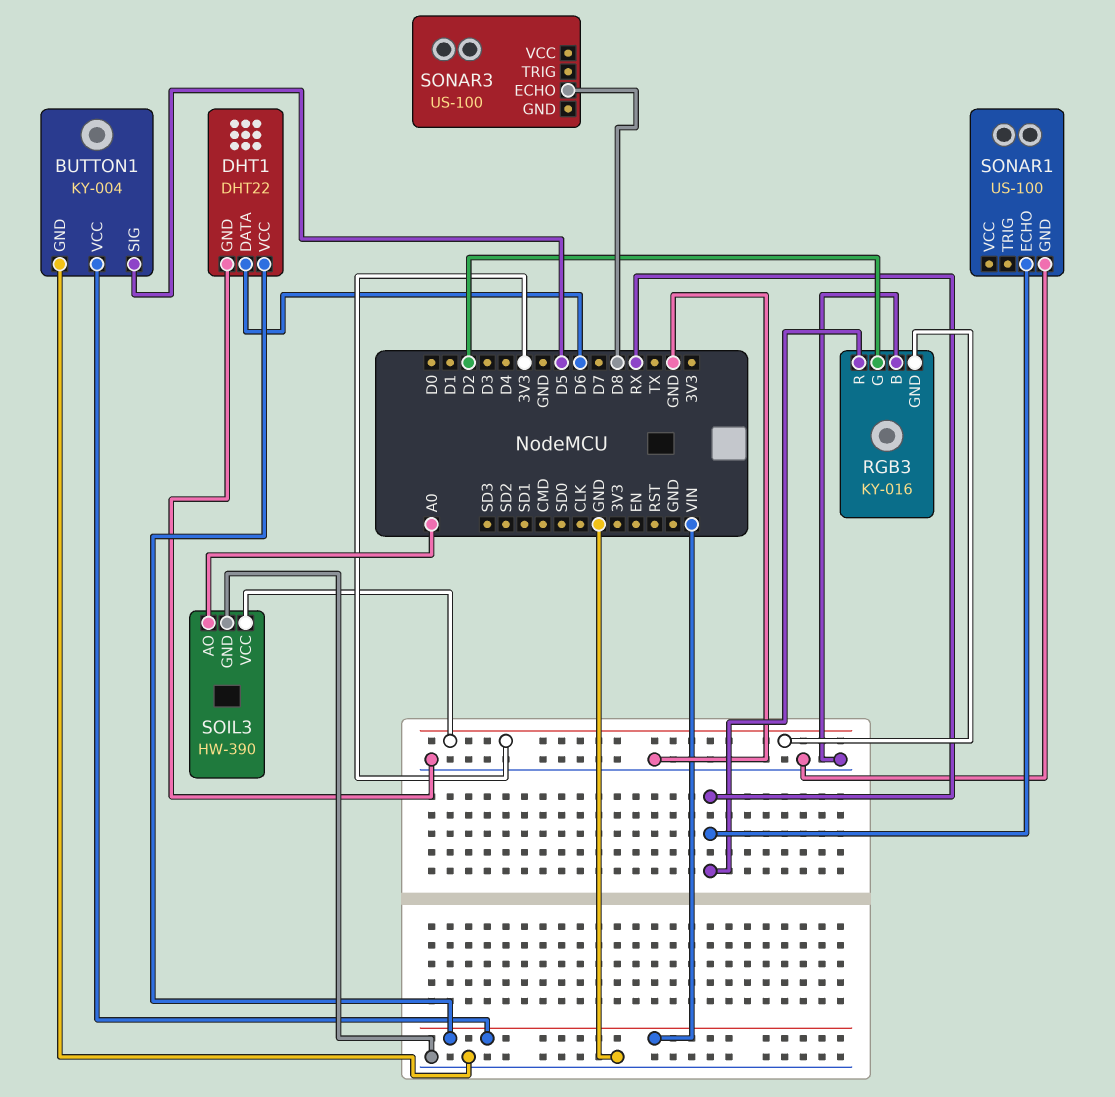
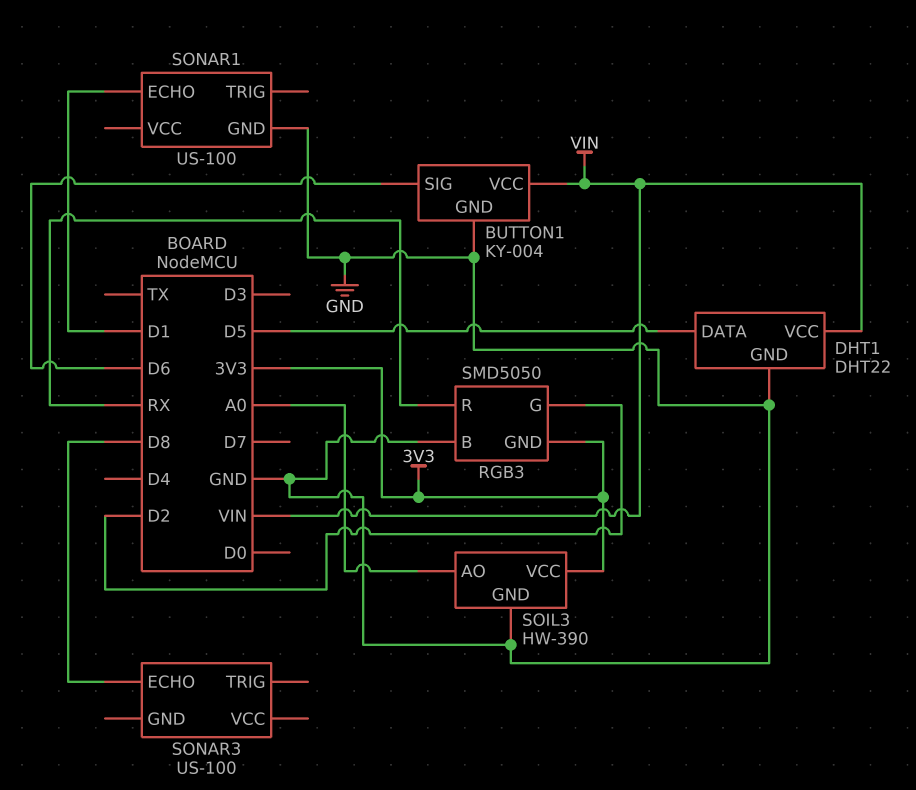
BUTTON1 pin SIG: D5 -> D6
DHT1 pin DATA: D6 -> D5
RGB3: KY-016 -> SMD5050
SONAR1 pin ECHO: RX -> D1

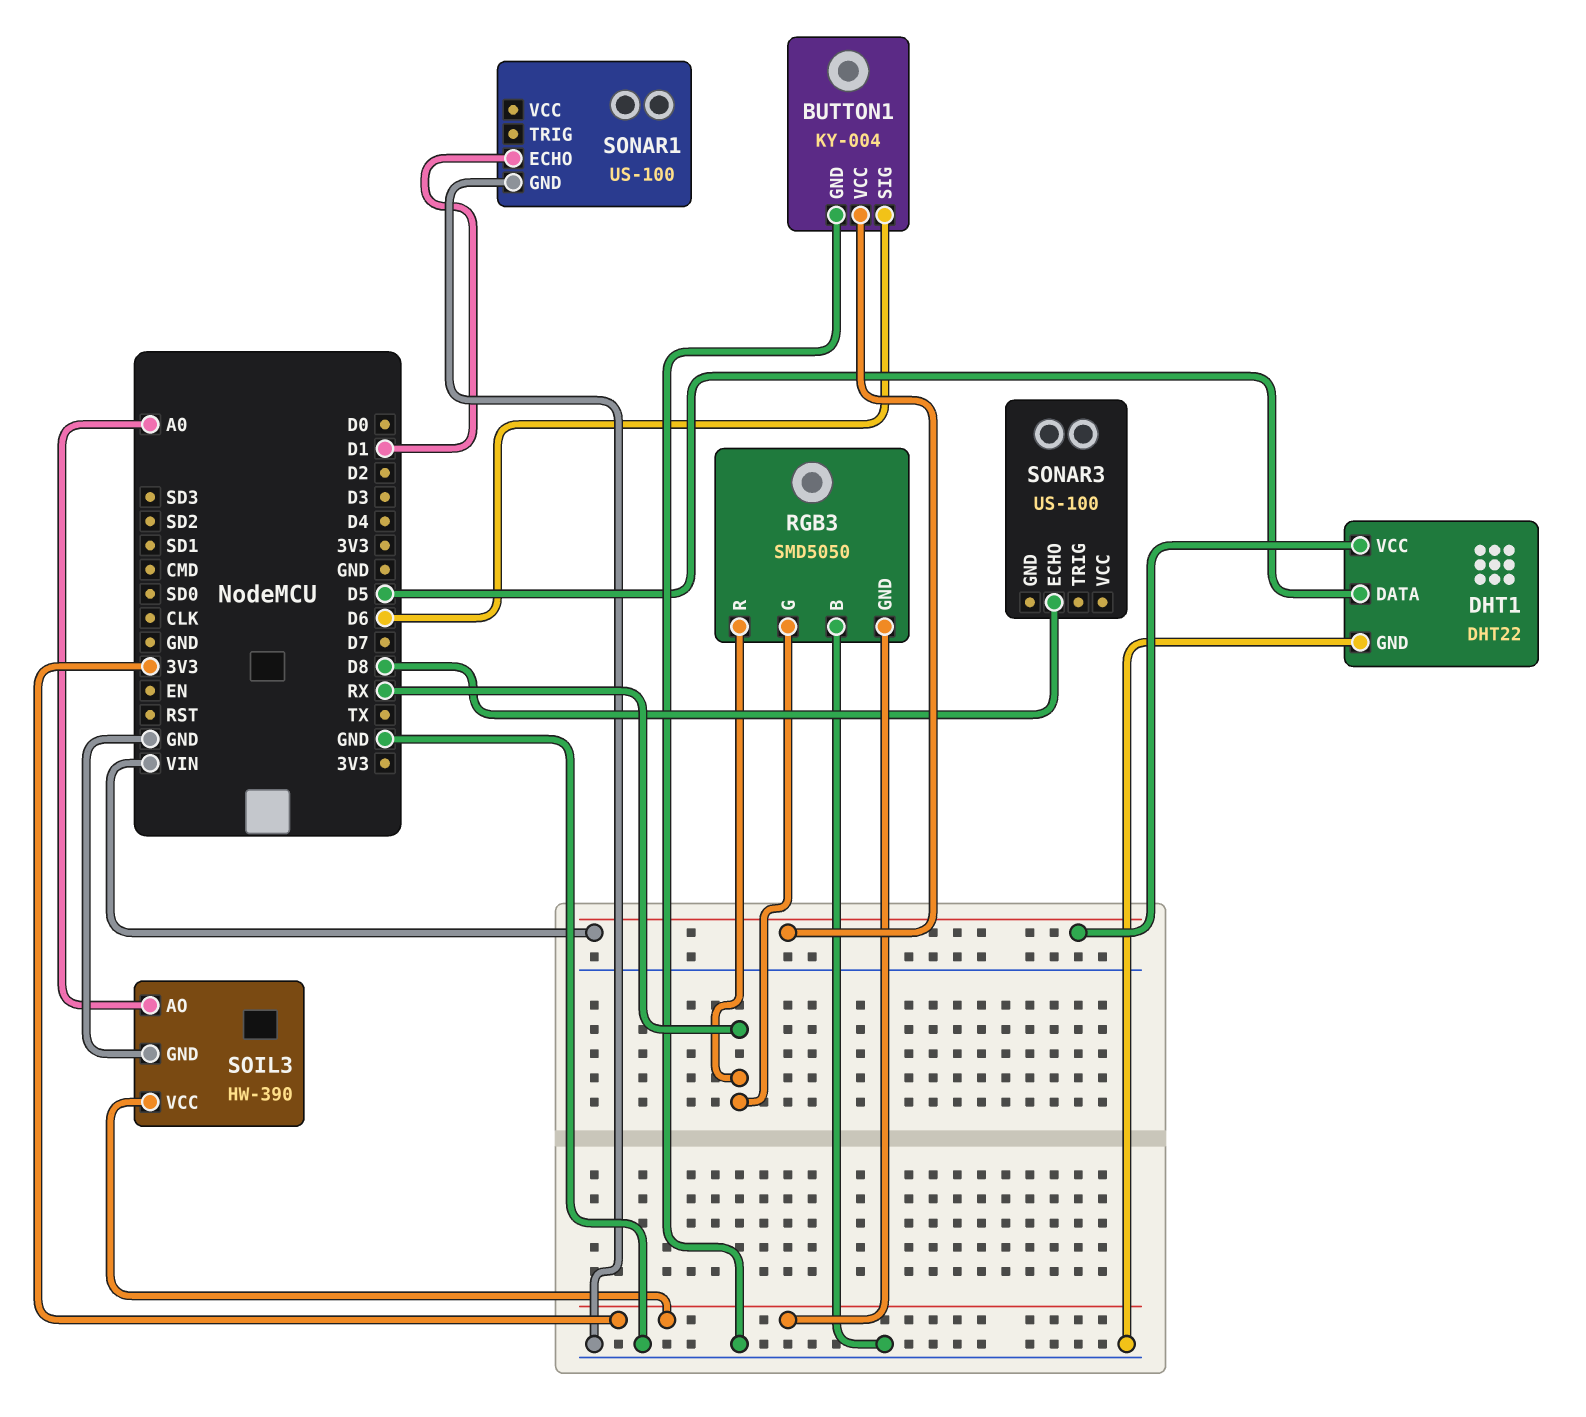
RGB3 pin G: D2 -> RX

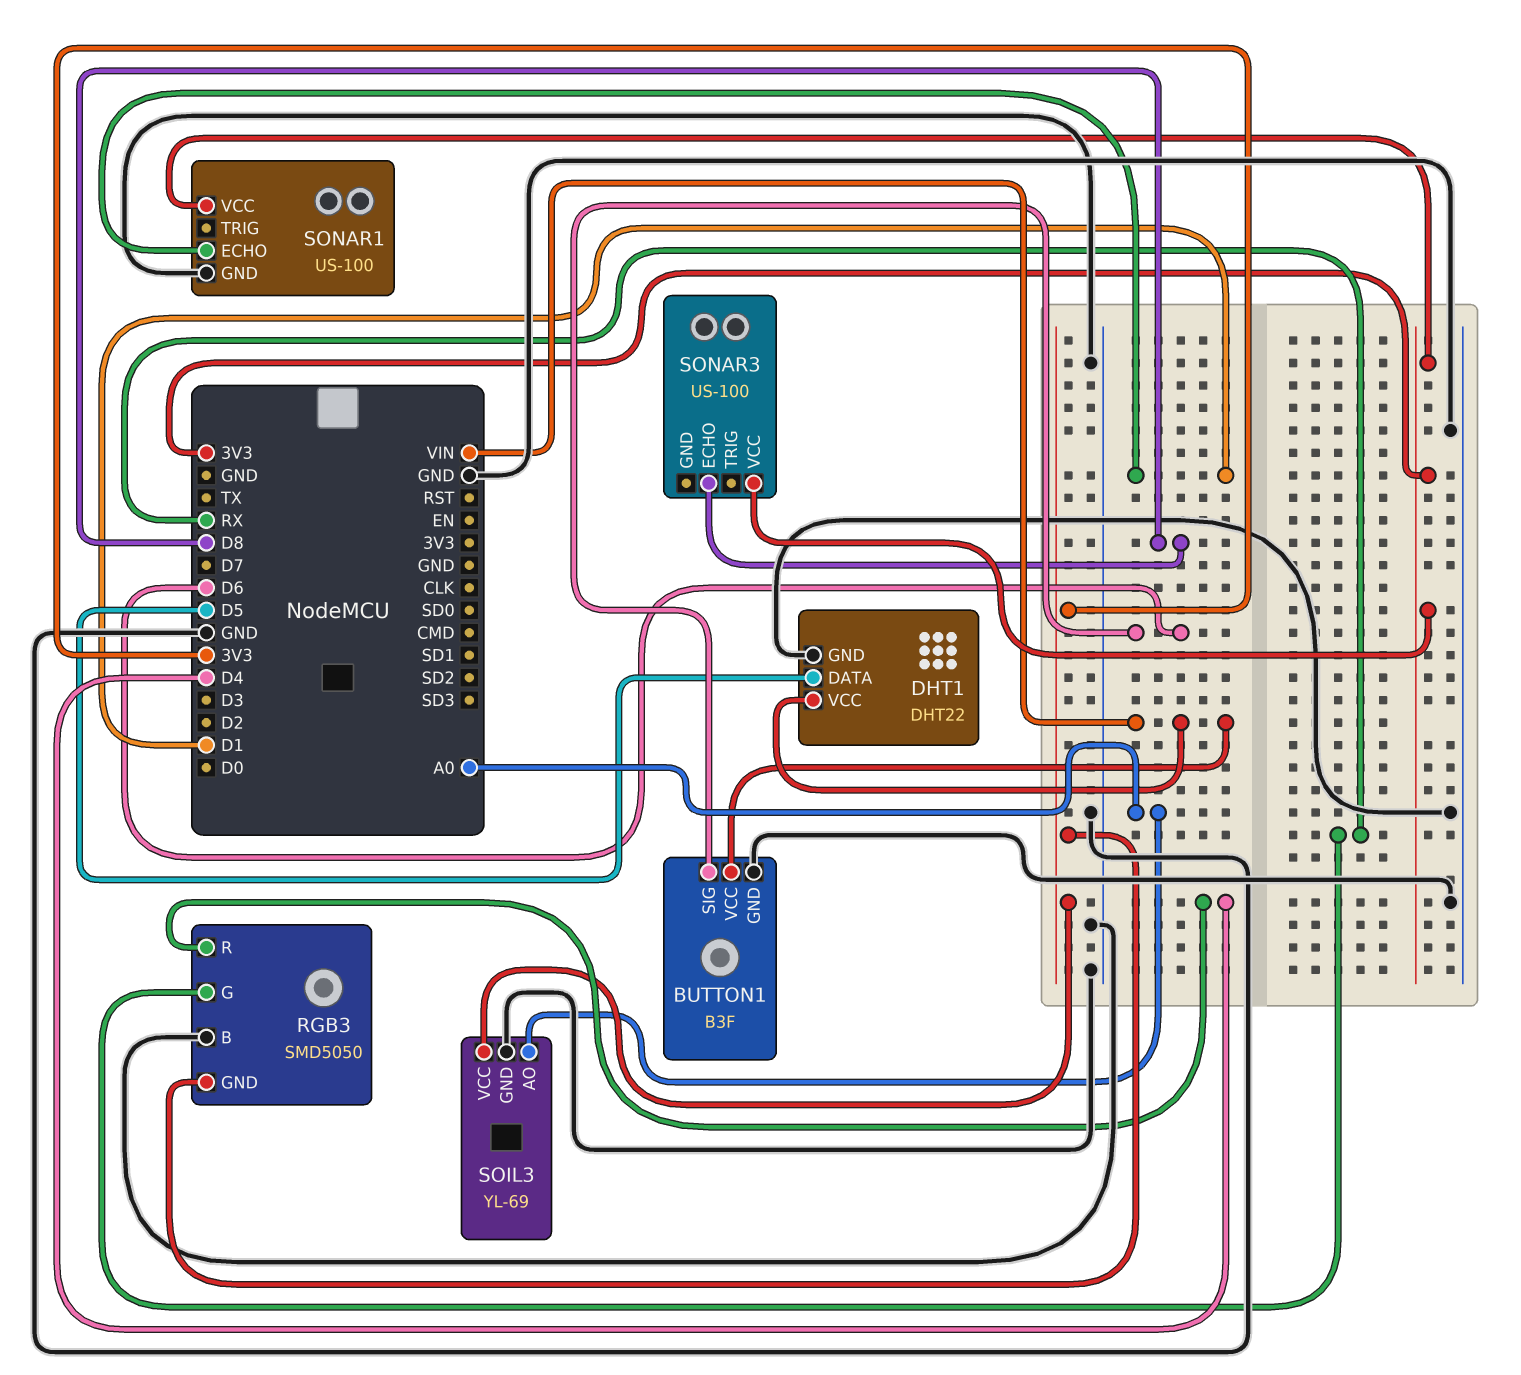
BUTTON1: KY-004 -> B3F
RGB3 pin R: RX -> D4
SOIL3: HW-390 -> YL-69
SONAR1 pin VCC: none -> 3V3
SONAR3 pin VCC: none -> 3V3

